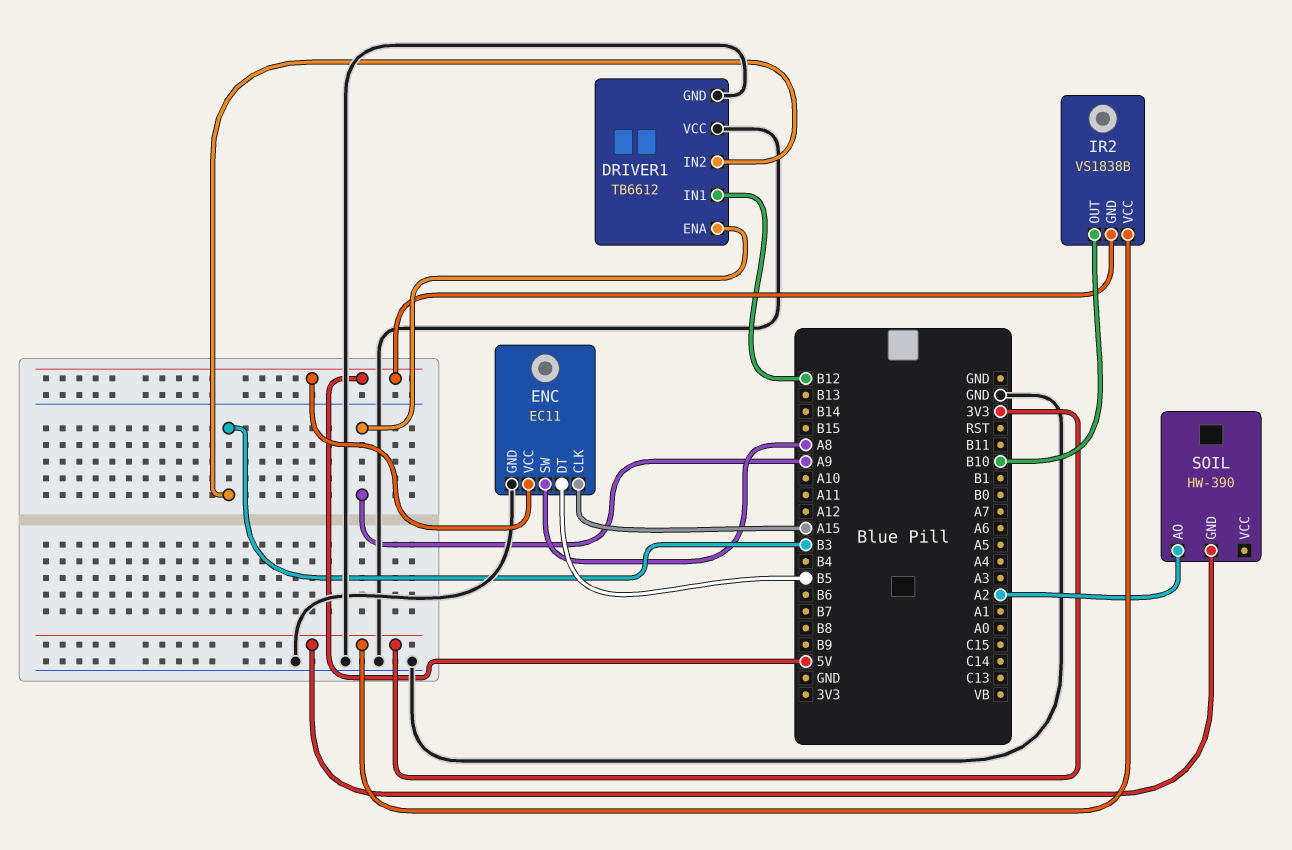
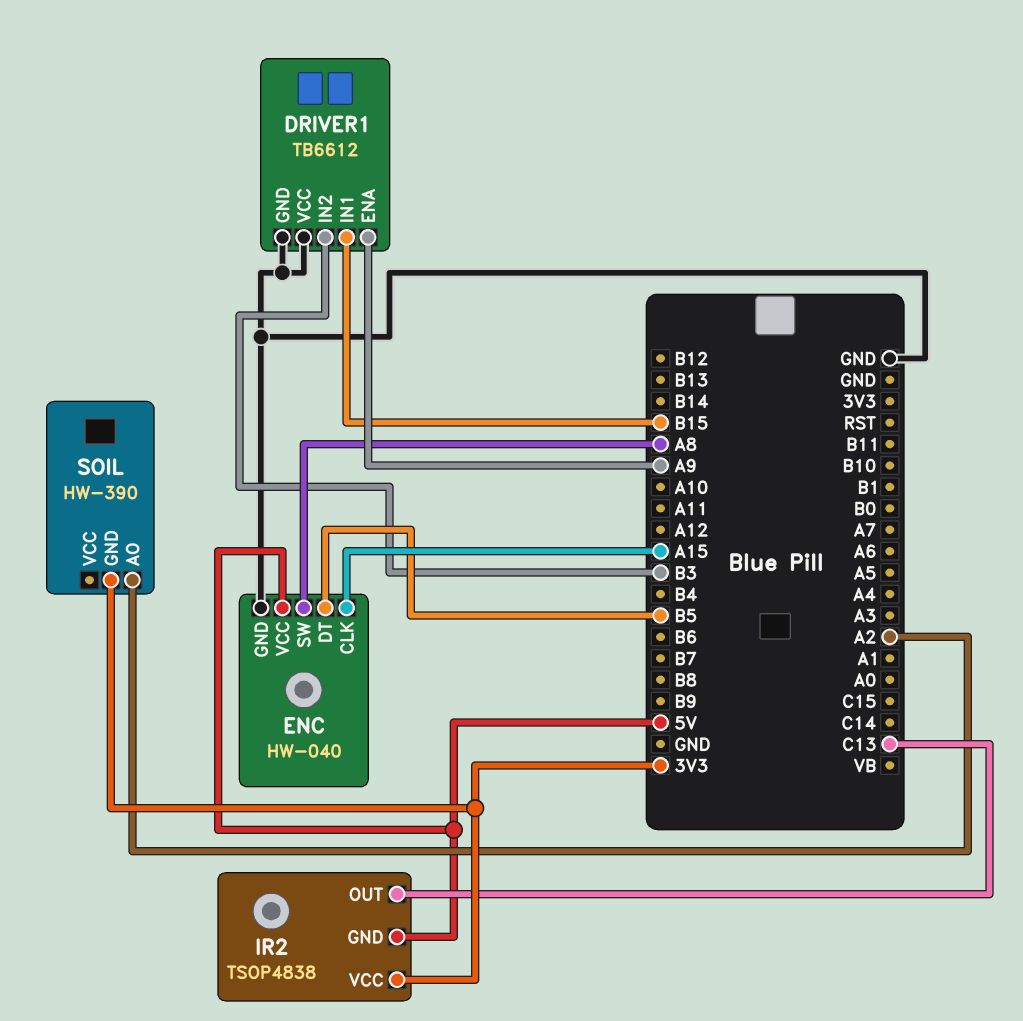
DRIVER1 pin IN1: B12 -> B15
ENC: EC11 -> HW-040
IR2: VS1838B -> TSOP4838
IR2 pin OUT: B10 -> C13

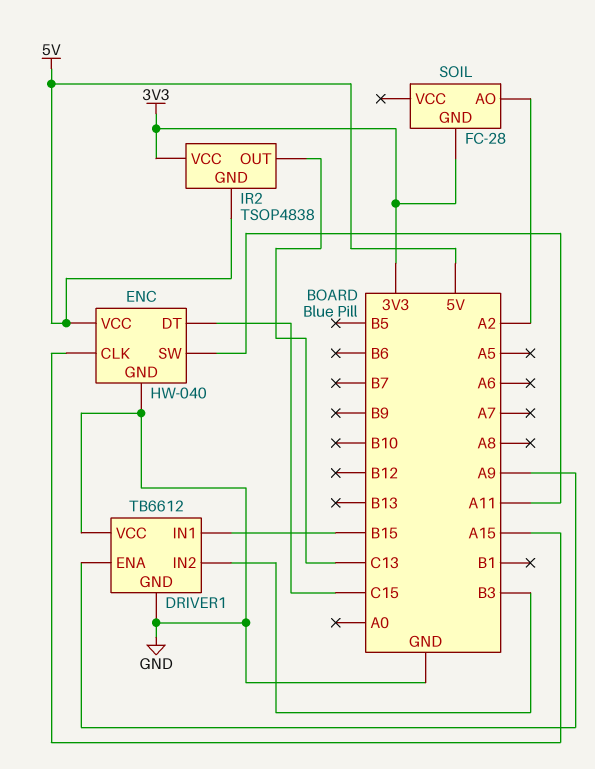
ENC pin DT: B5 -> C15
ENC pin SW: A8 -> A11
SOIL: HW-390 -> FC-28

